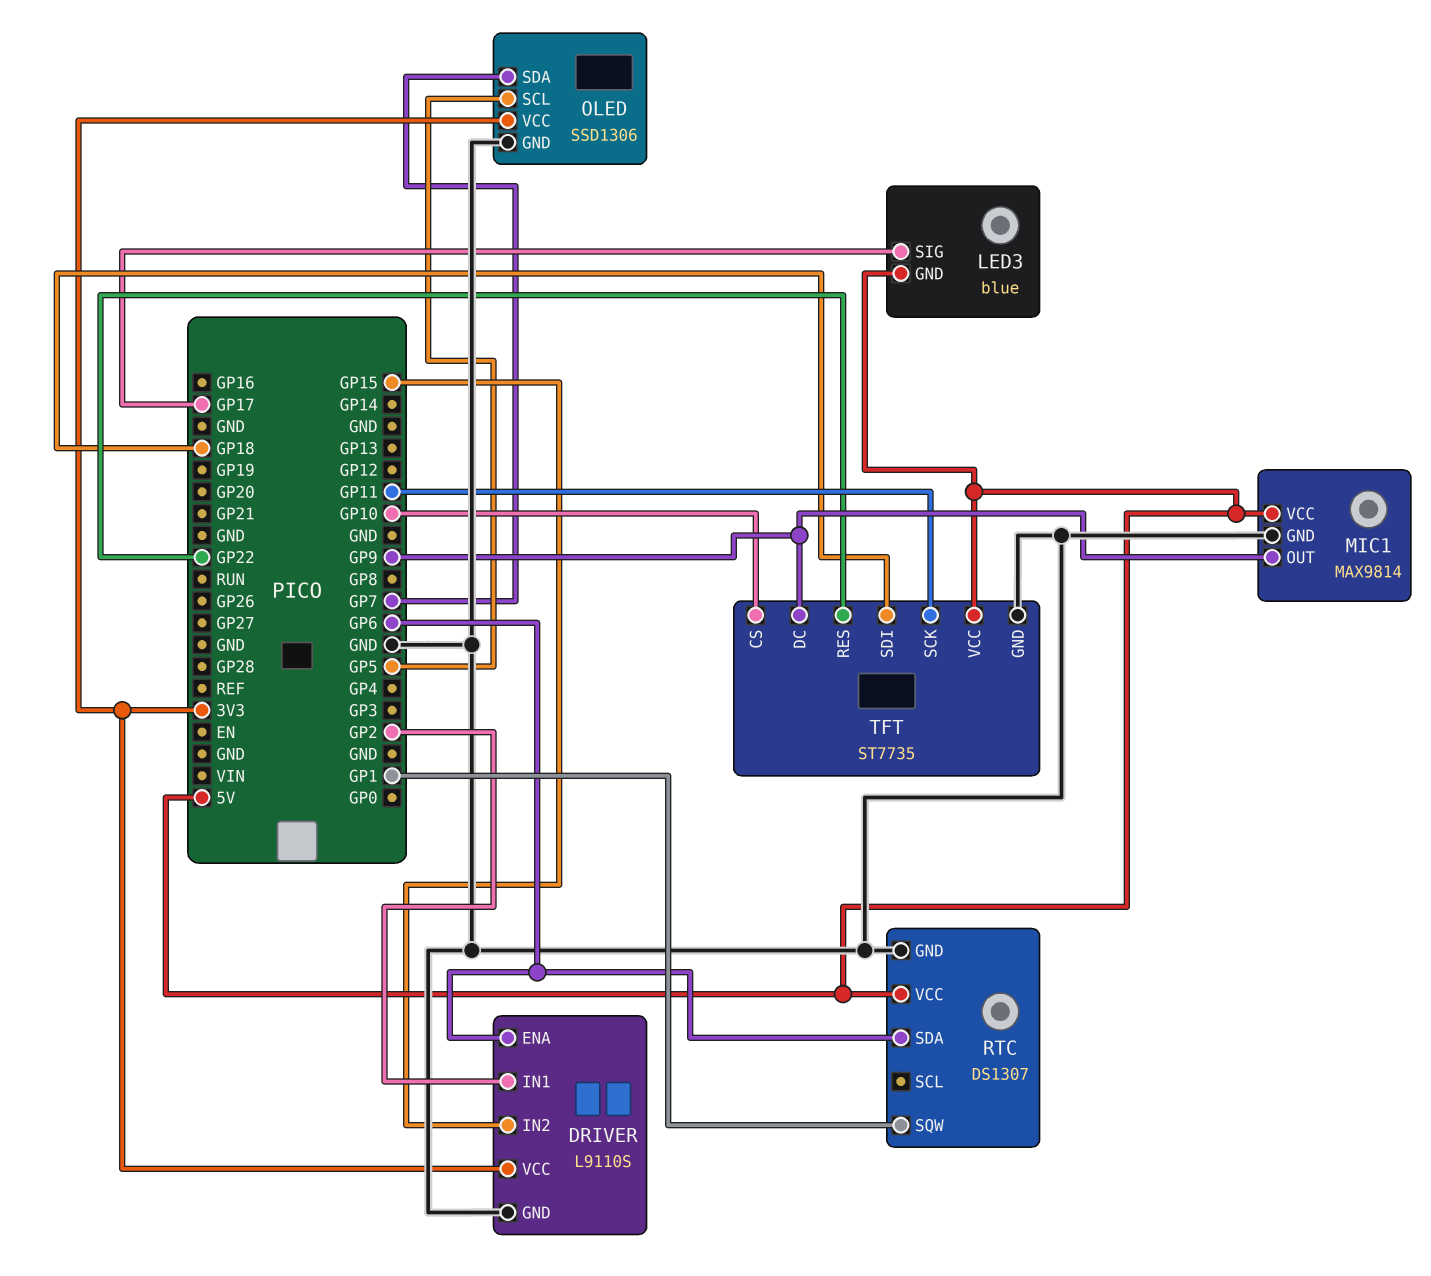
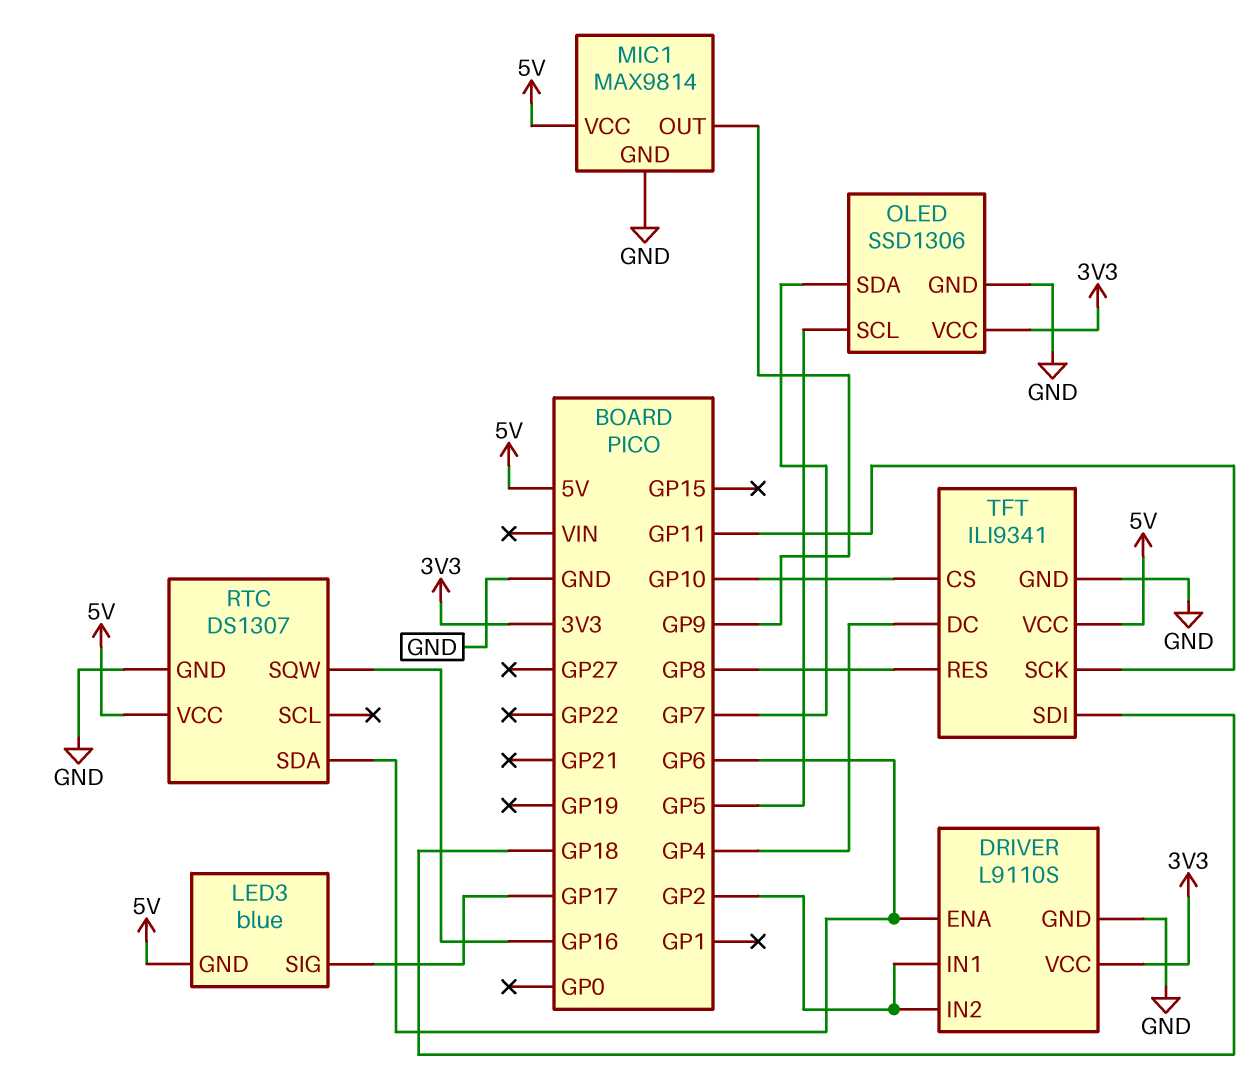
DRIVER pin IN2: GP15 -> GP2
RTC pin SQW: GP1 -> GP16
TFT: ST7735 -> ILI9341
TFT pin DC: GP9 -> GP4
TFT pin RES: GP22 -> GP8

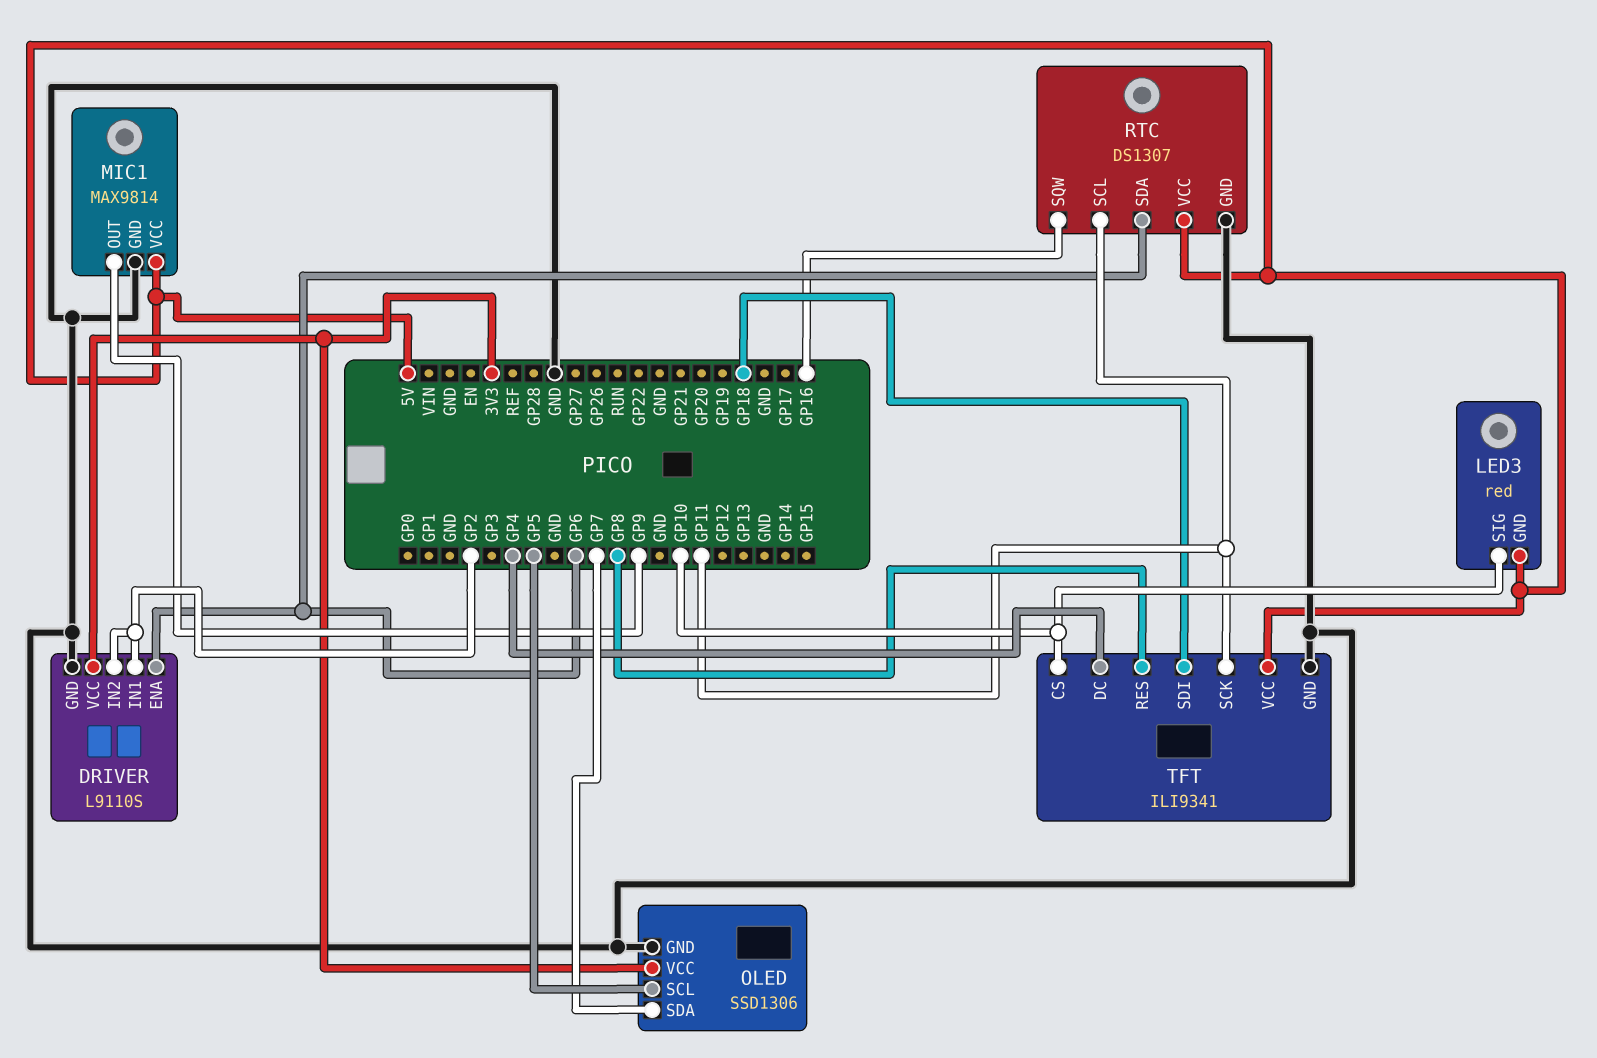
LED3: blue -> red
LED3 pin SIG: GP17 -> GP10
RTC pin SCL: none -> GP11

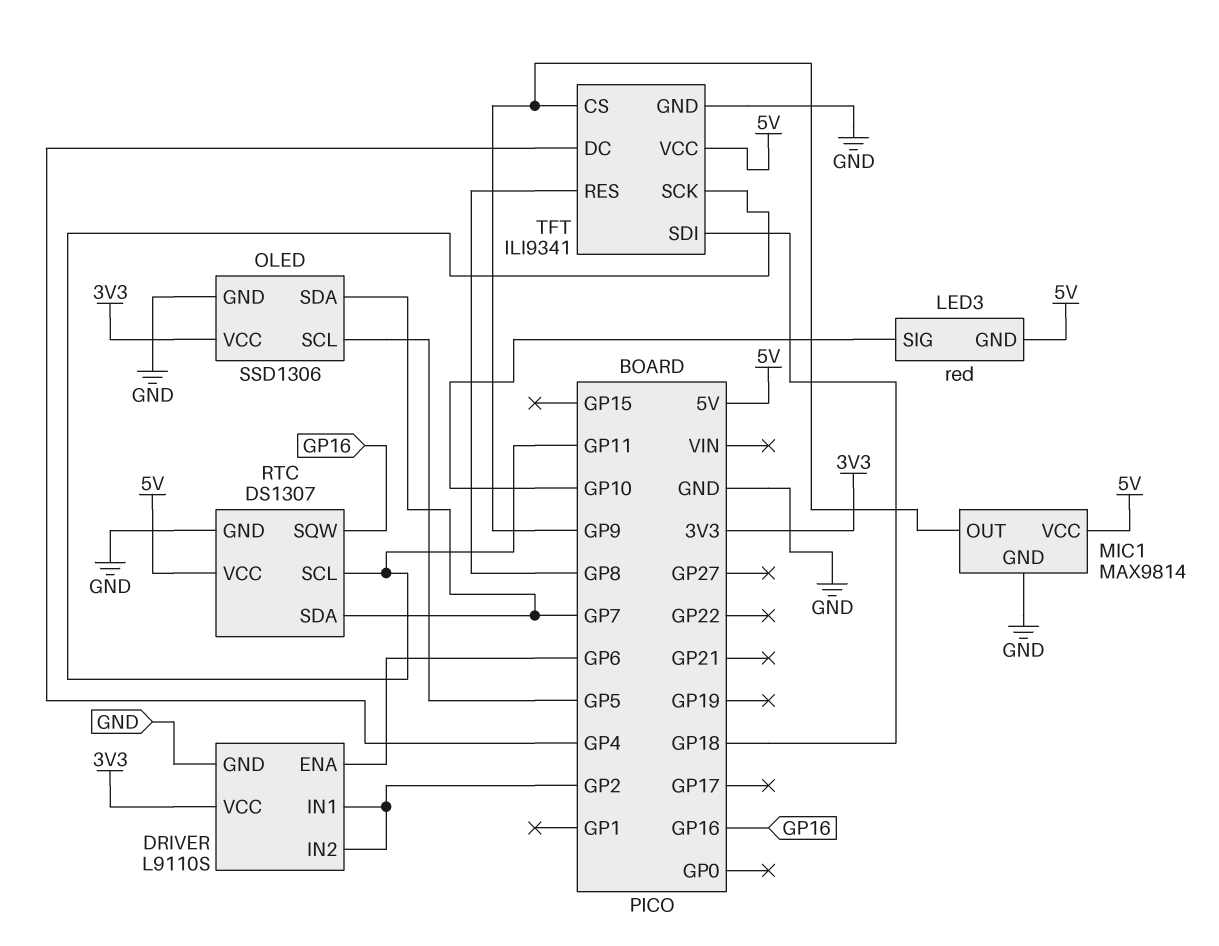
RTC pin SDA: GP6 -> GP7
TFT pin CS: GP10 -> GP9

